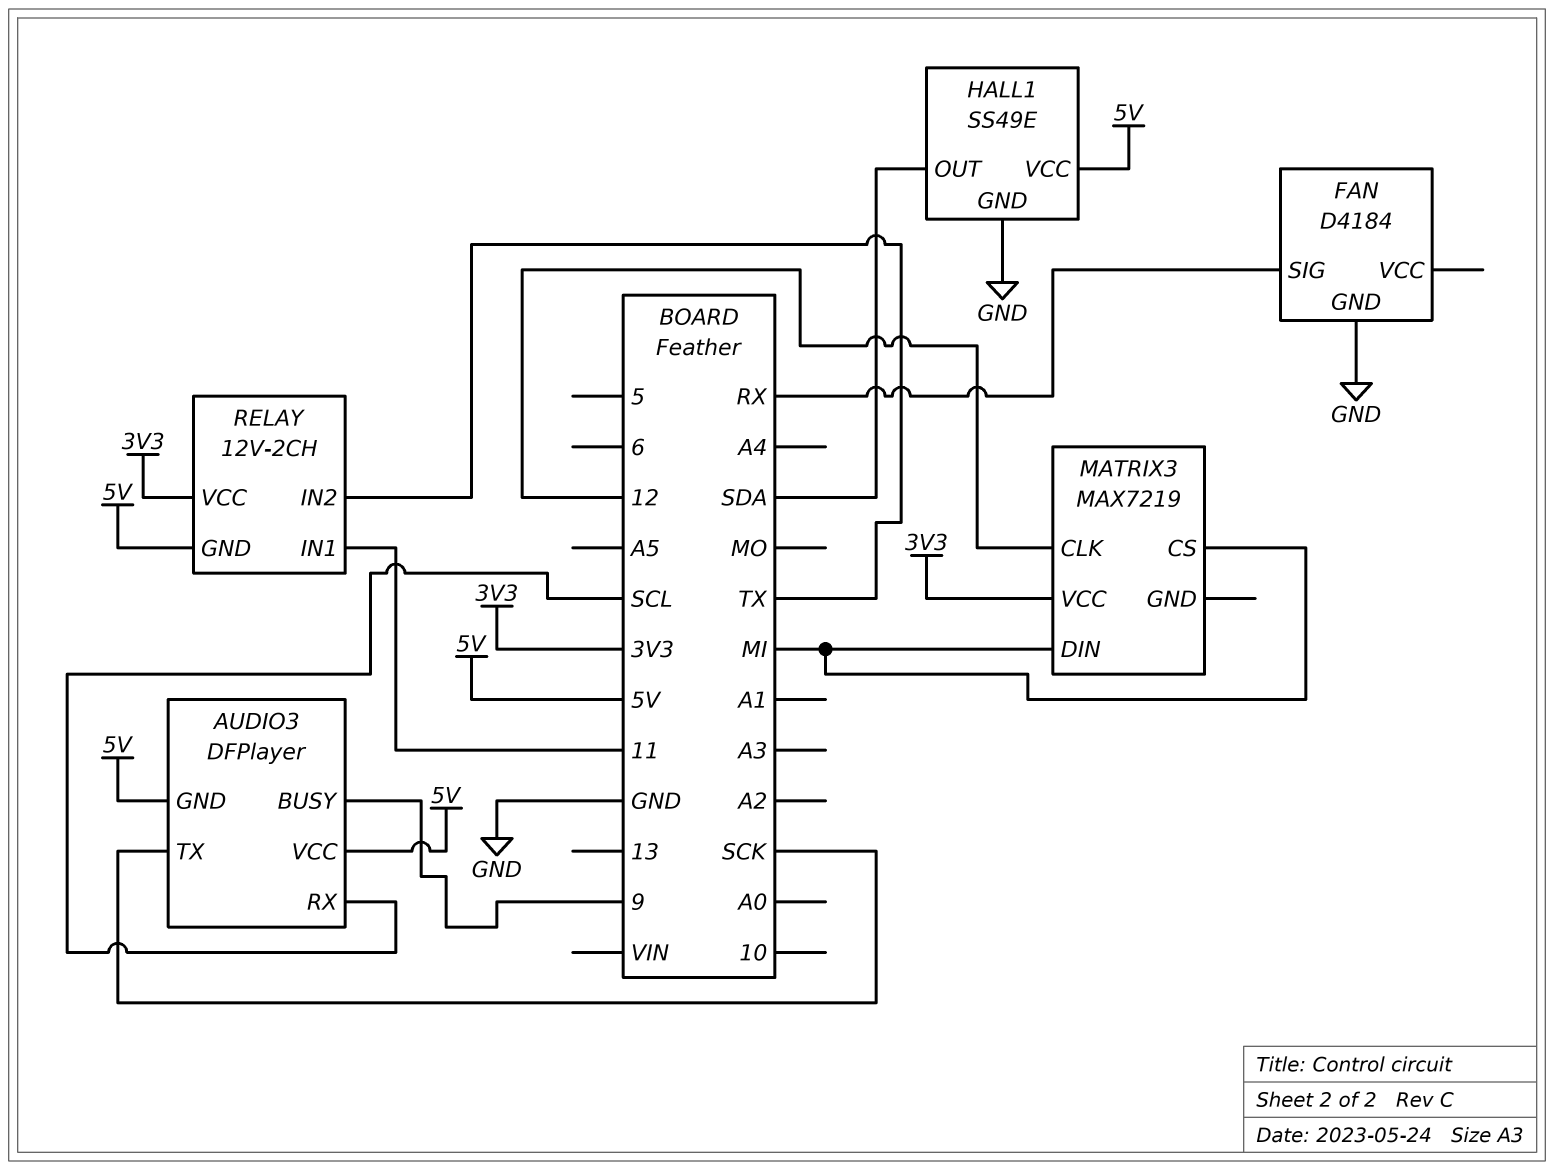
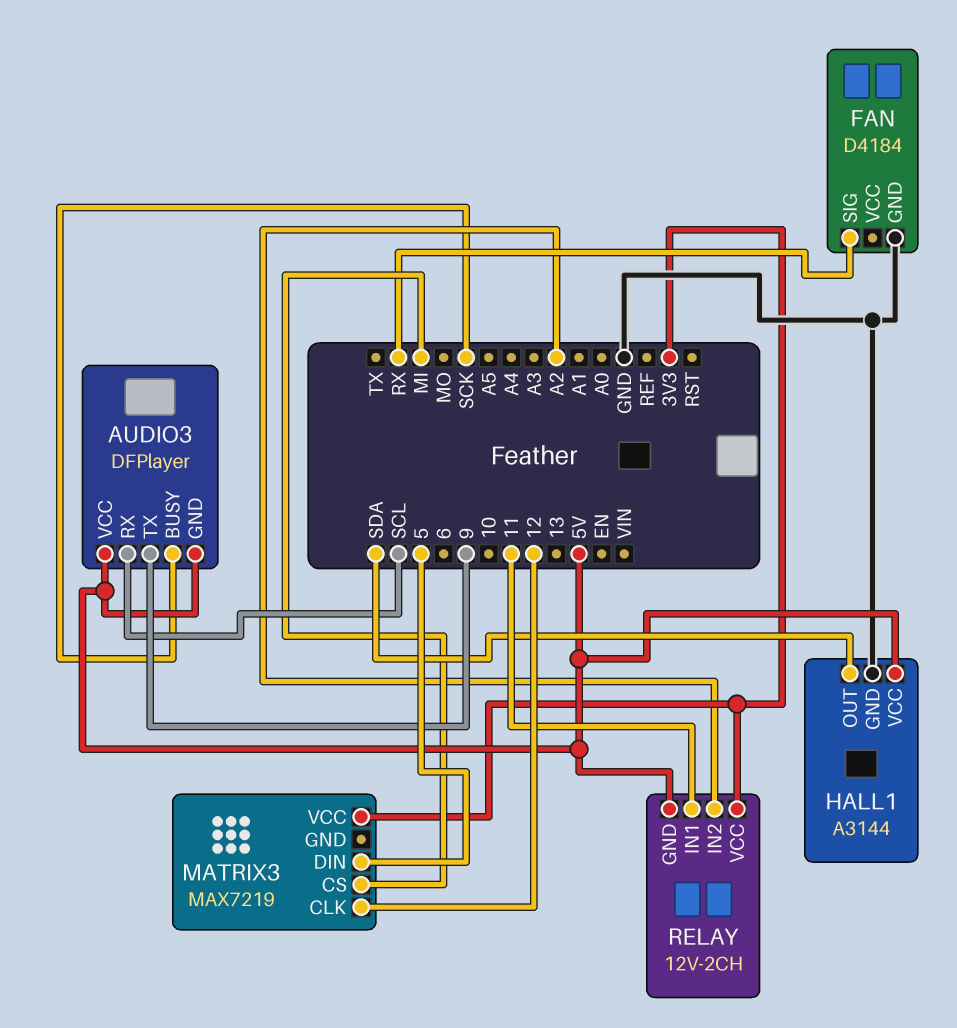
AUDIO3 pin BUSY: 9 -> SCK
AUDIO3 pin TX: SCK -> 9
HALL1: SS49E -> A3144
MATRIX3 pin DIN: MI -> 5
RELAY pin IN2: TX -> A2

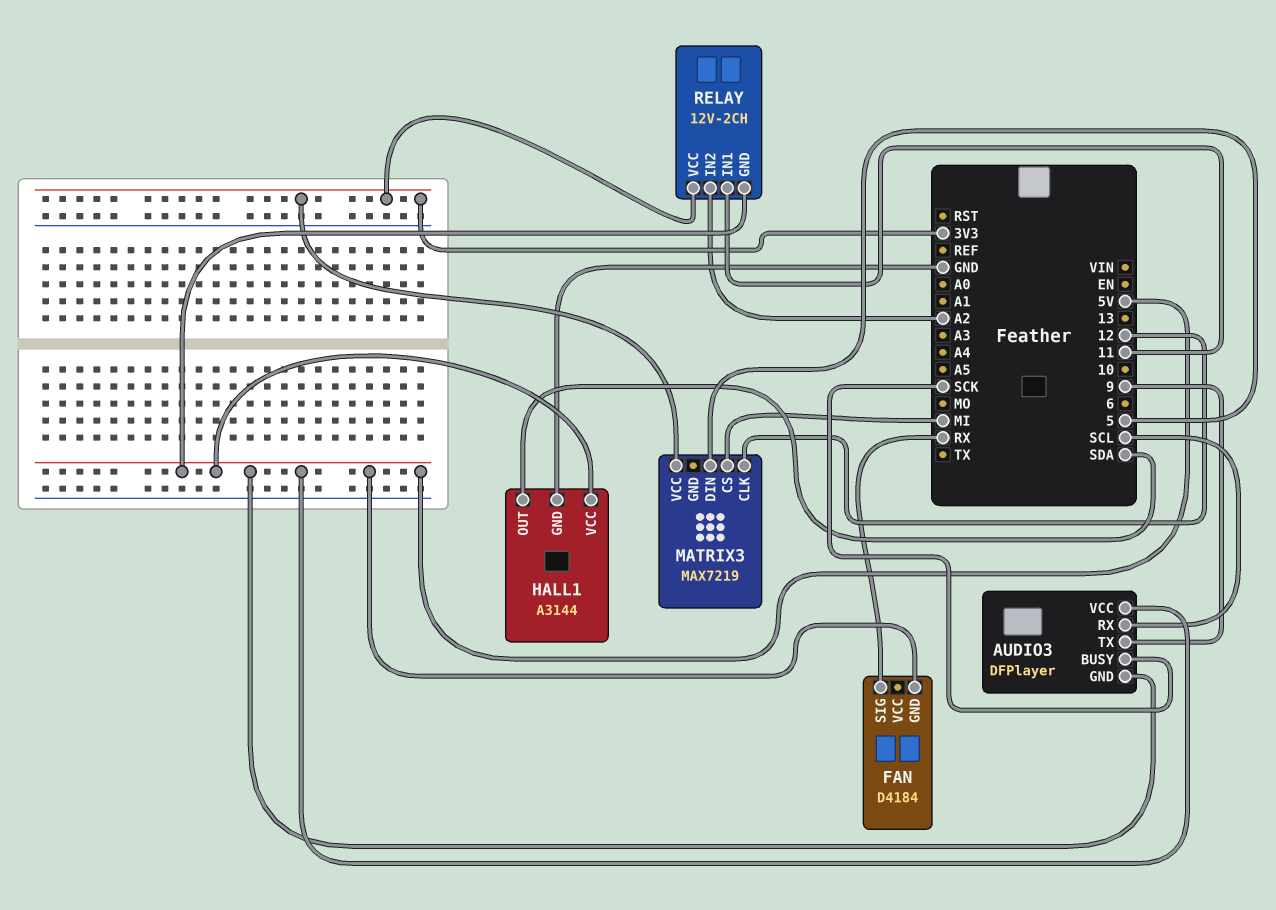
FAN pin GND: GND -> 5V

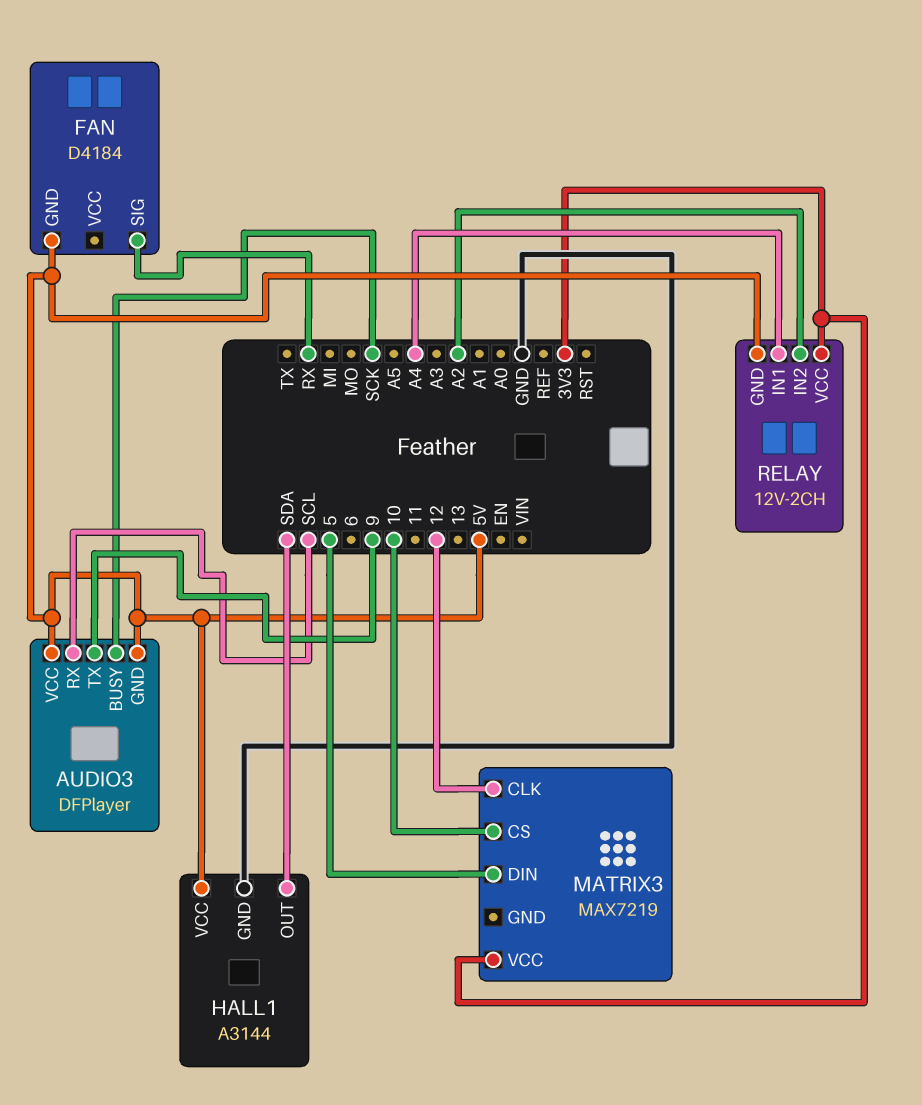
MATRIX3 pin CS: MI -> 10
RELAY pin IN1: 11 -> A4

